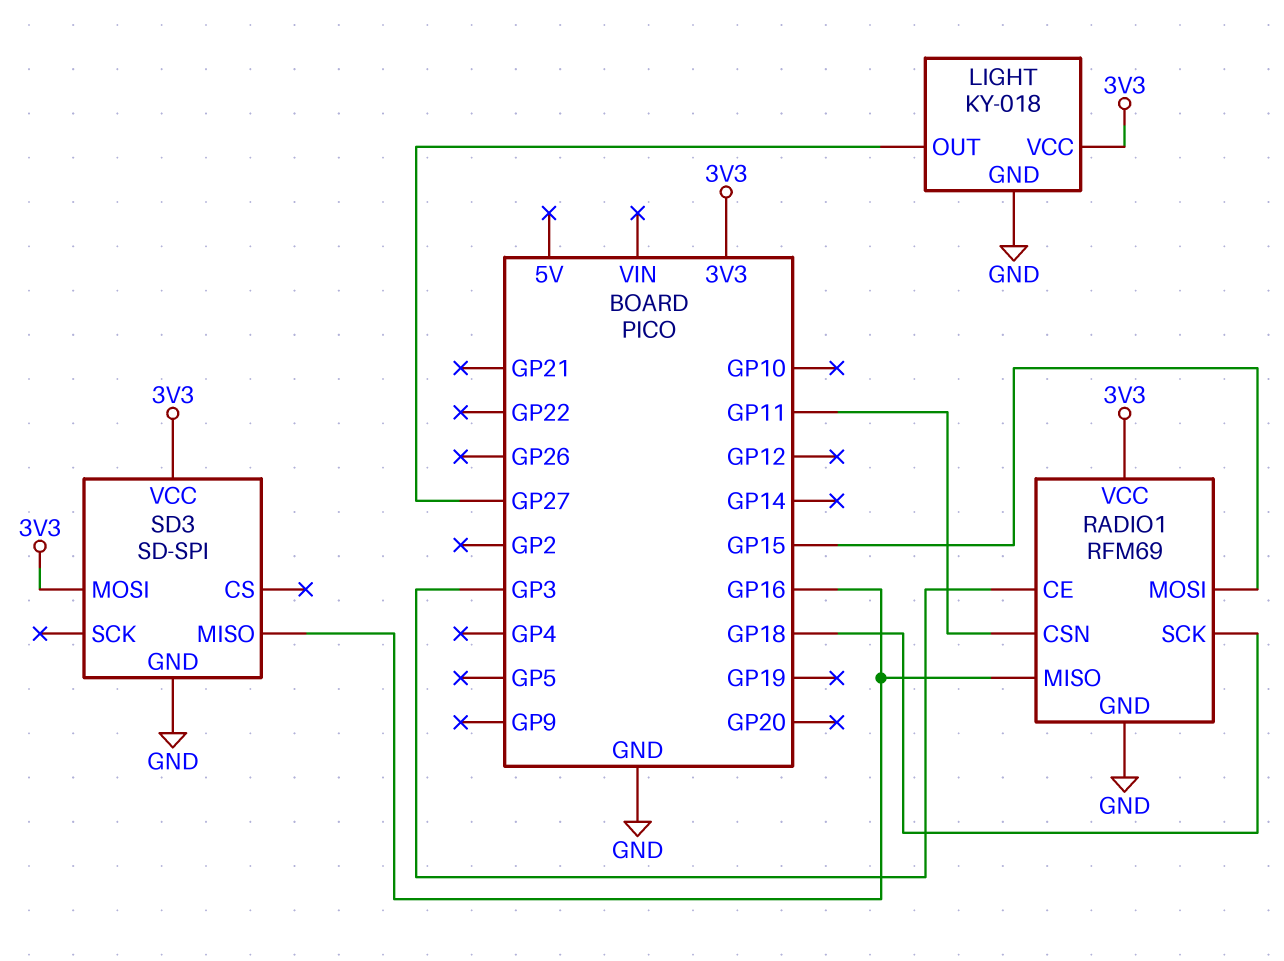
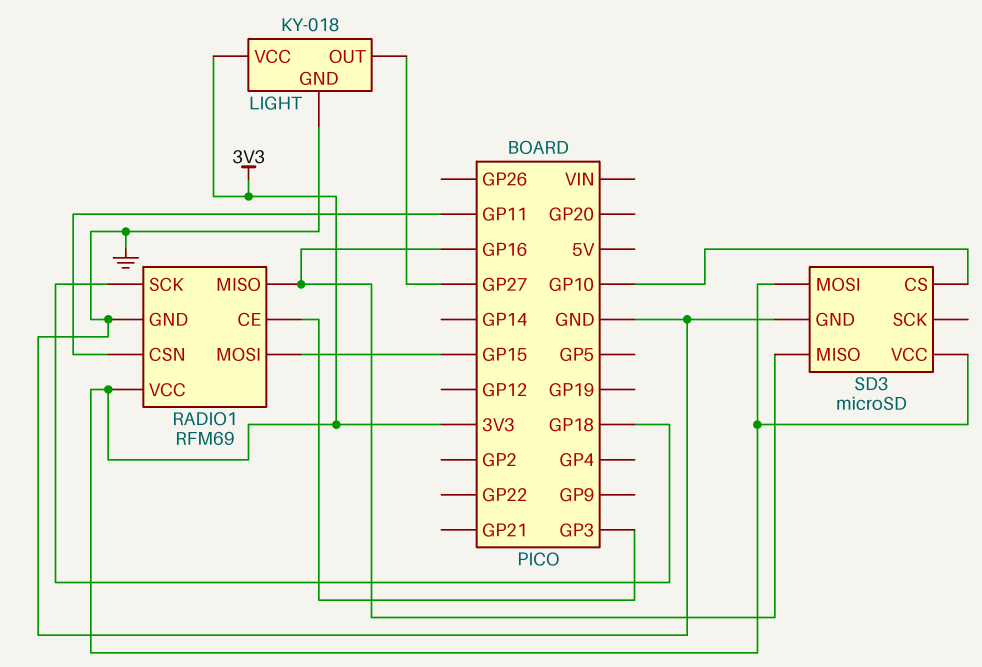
SD3: SD-SPI -> microSD
SD3 pin CS: none -> GP10

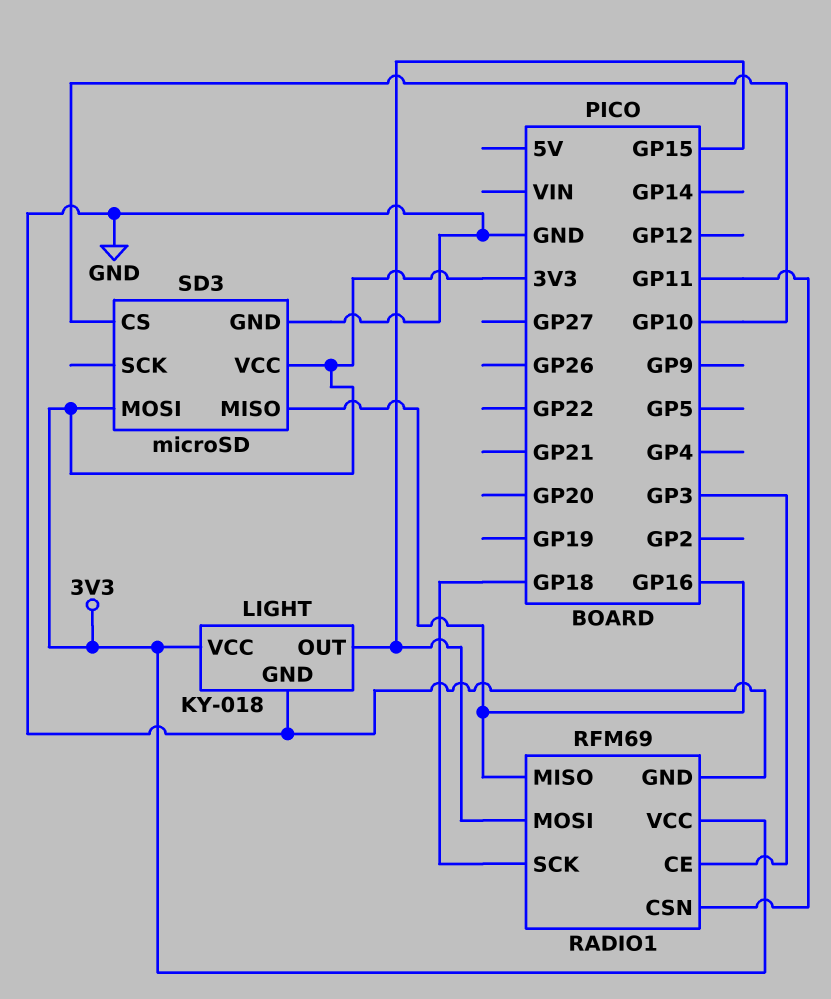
LIGHT pin OUT: GP27 -> GP15

